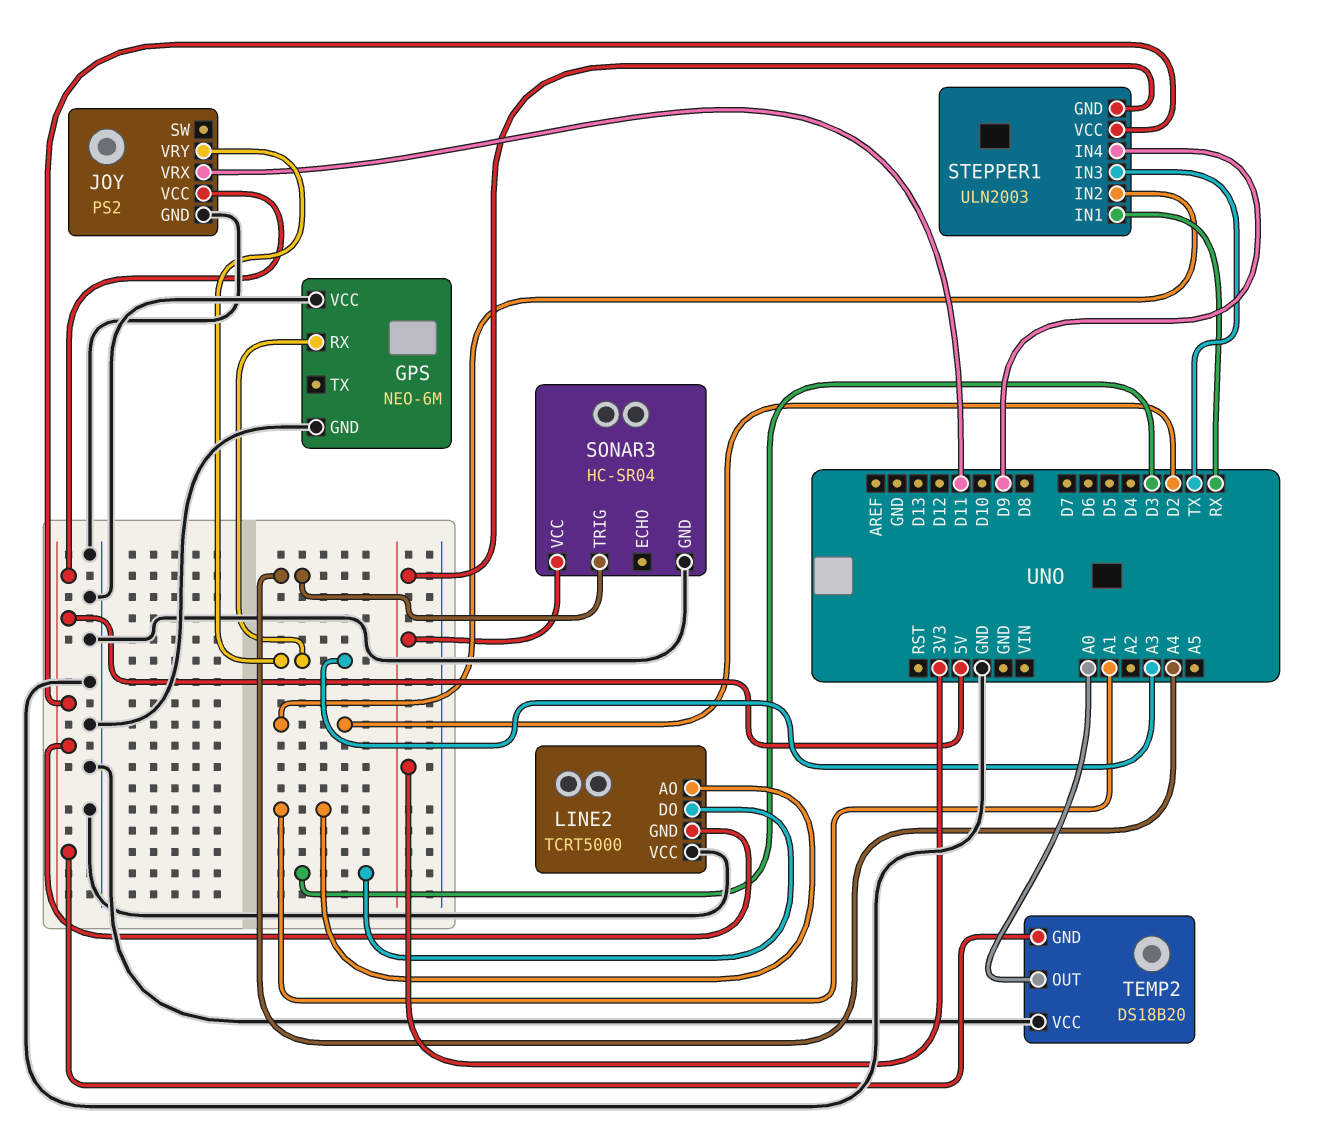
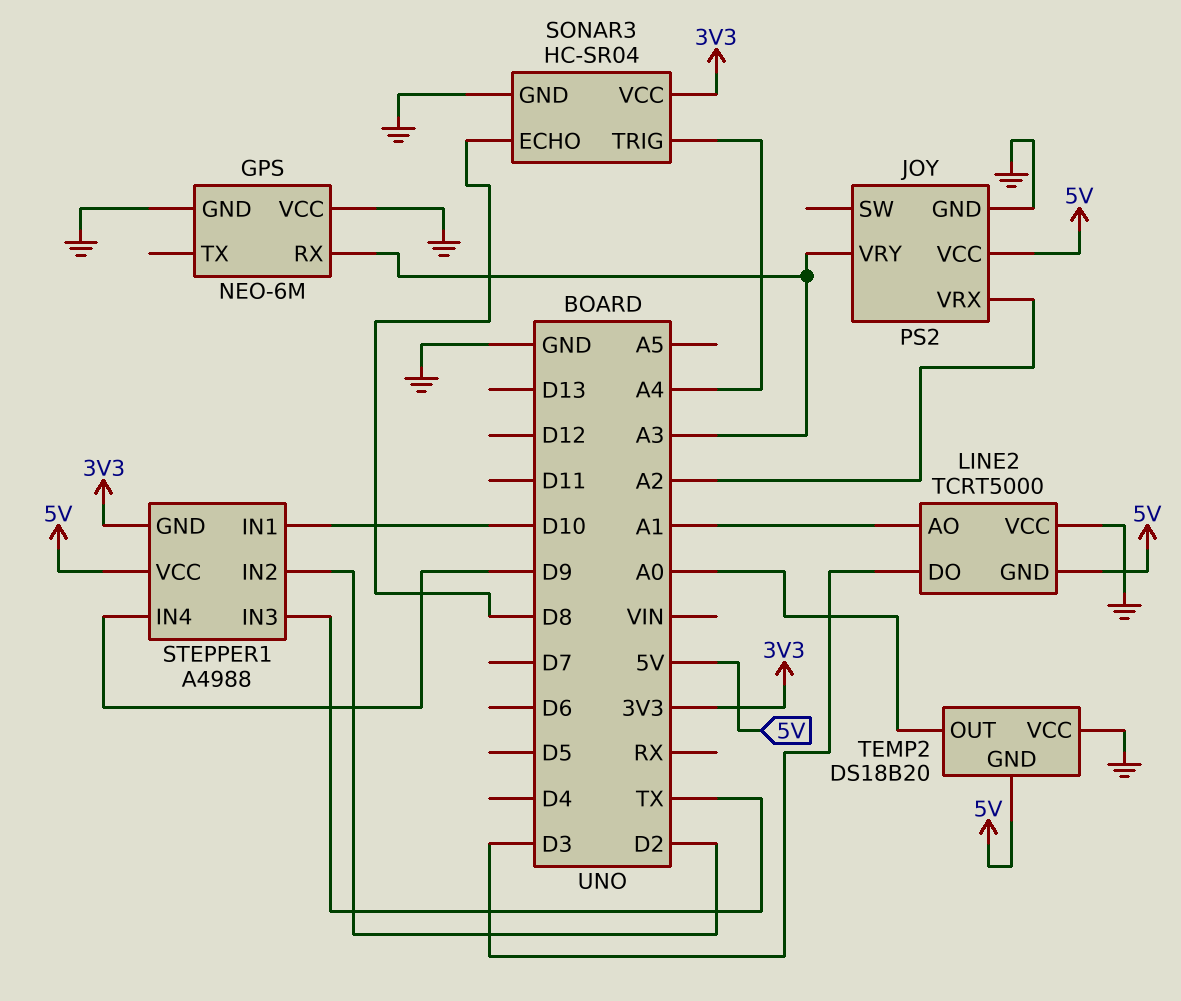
JOY pin VRX: D11 -> A2
SONAR3 pin ECHO: none -> D8
STEPPER1: ULN2003 -> A4988
STEPPER1 pin IN1: RX -> D10

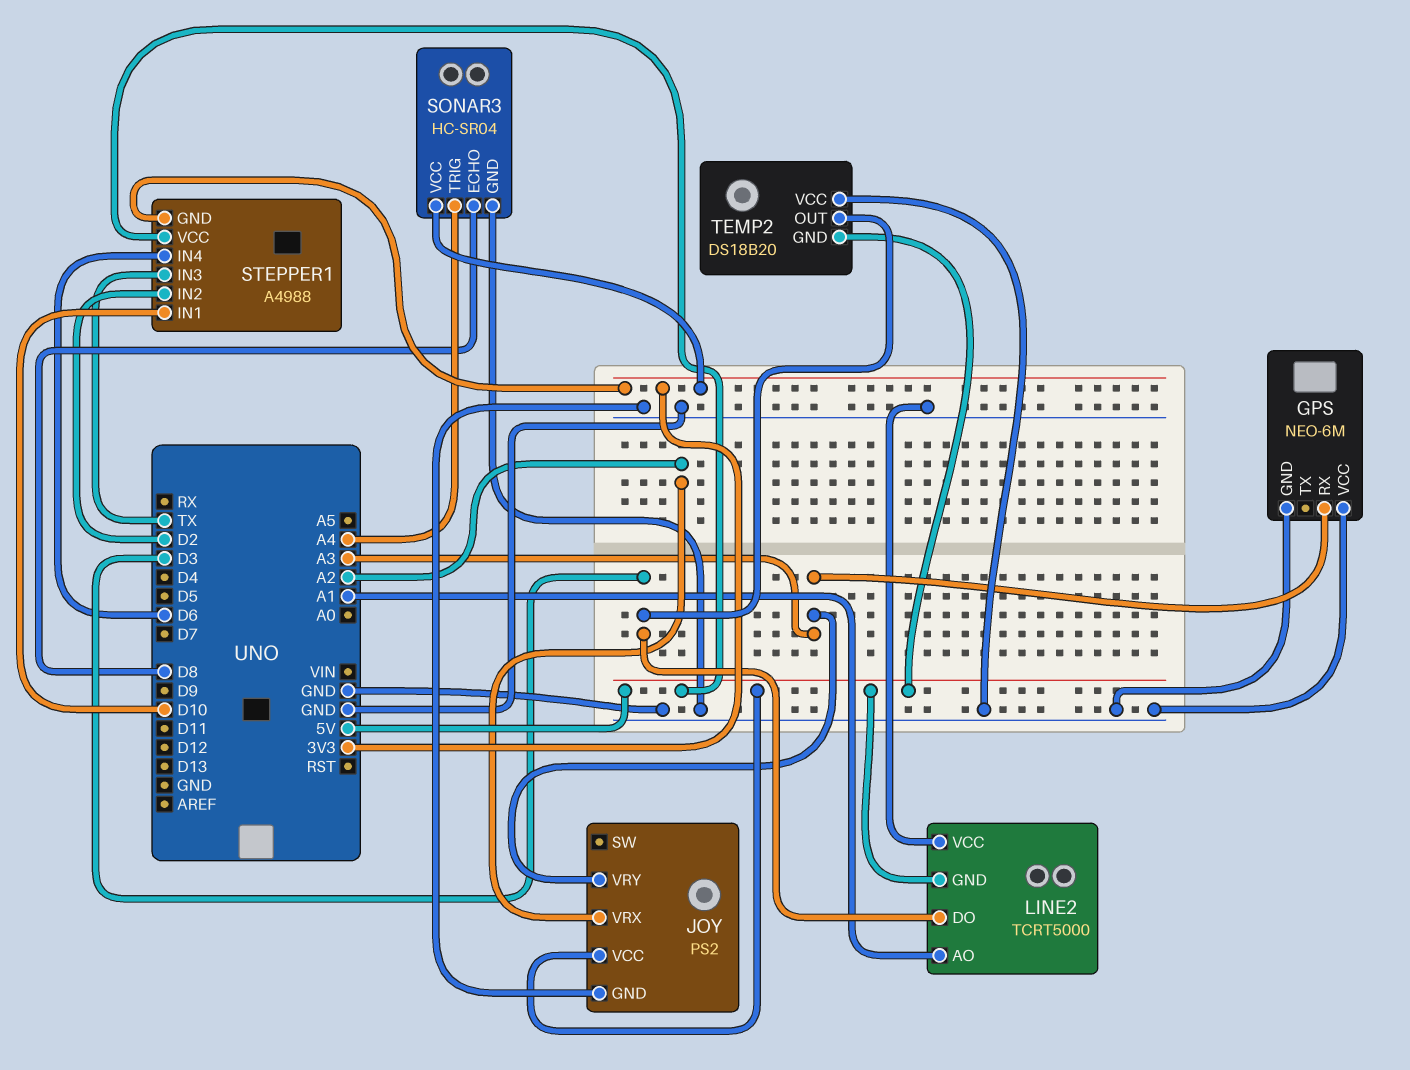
STEPPER1 pin IN4: D9 -> D6
TEMP2 pin OUT: A0 -> D3

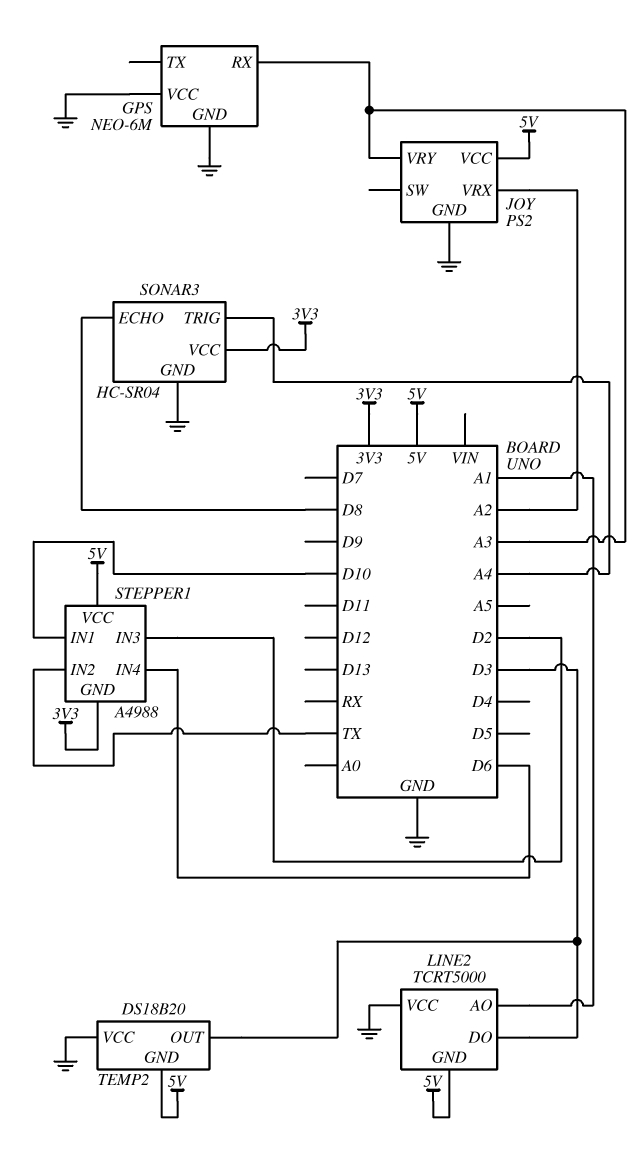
STEPPER1 pin IN2: D2 -> TX
STEPPER1 pin IN3: TX -> D2

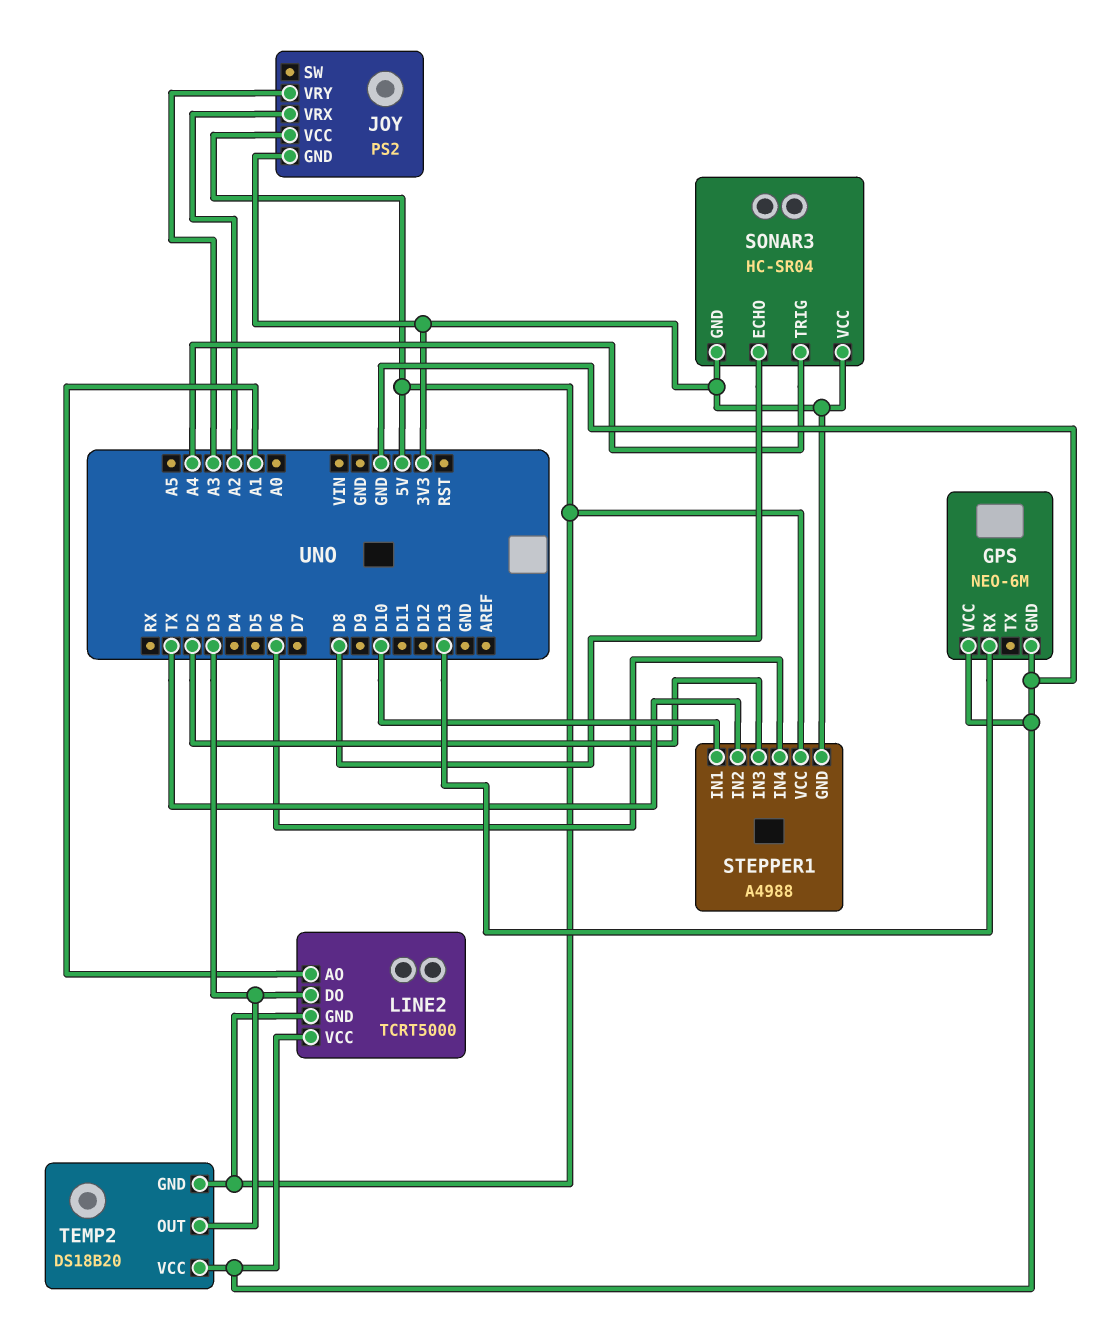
GPS pin RX: A3 -> D13
JOY pin GND: GND -> 3V3
SONAR3 pin GND: GND -> 3V3

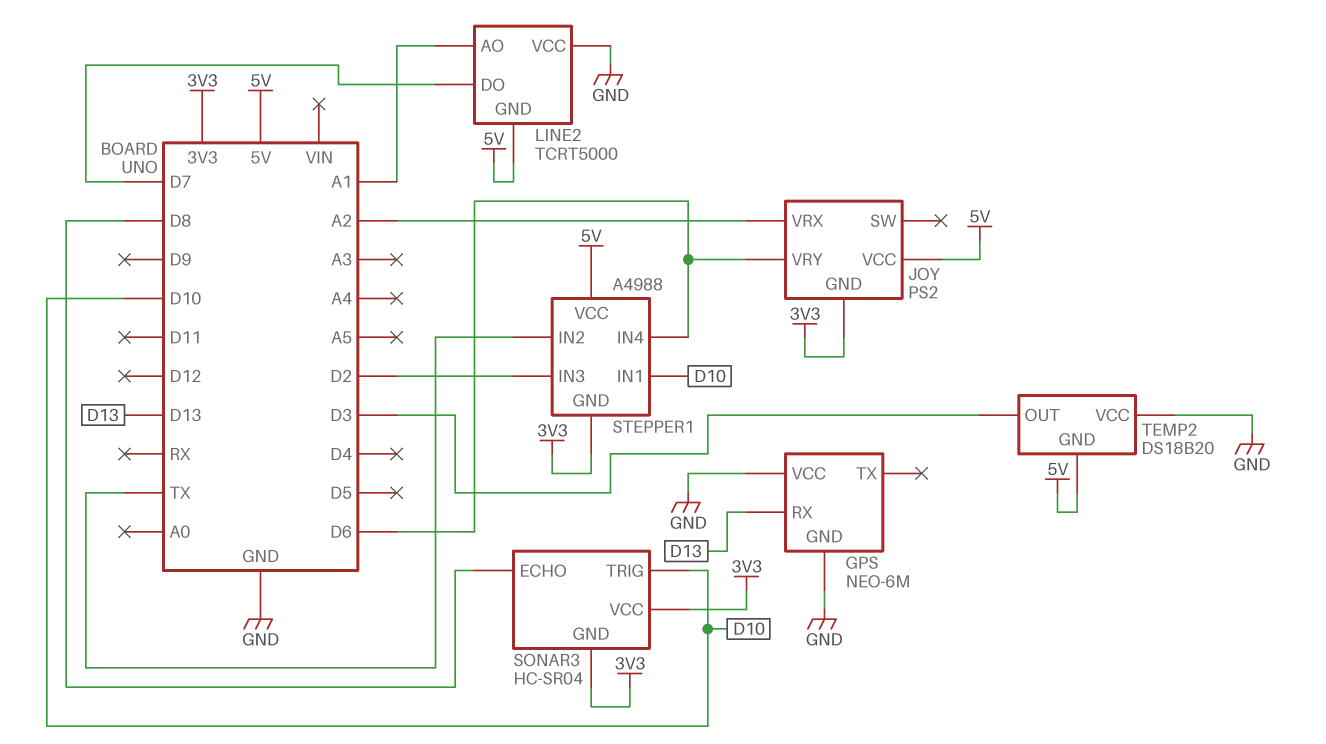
JOY pin VRY: A3 -> D6
LINE2 pin DO: D3 -> D7
SONAR3 pin TRIG: A4 -> D10

